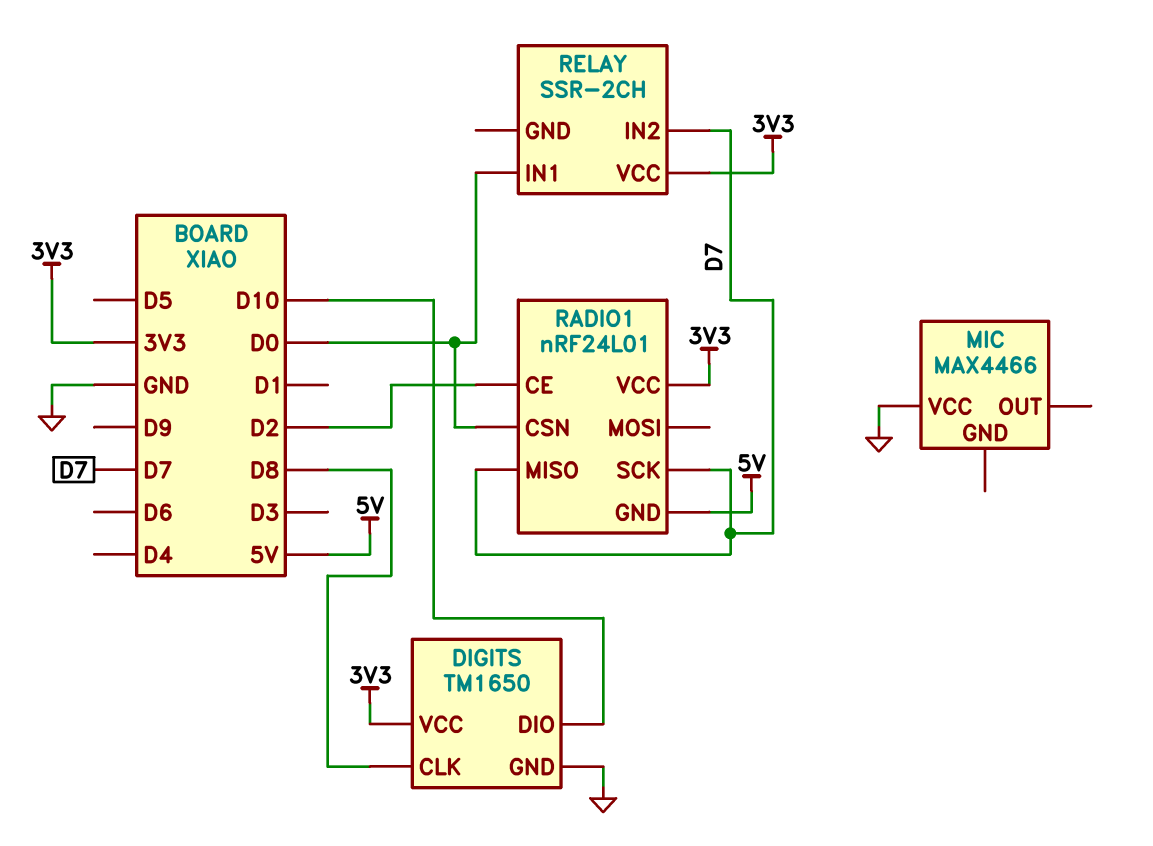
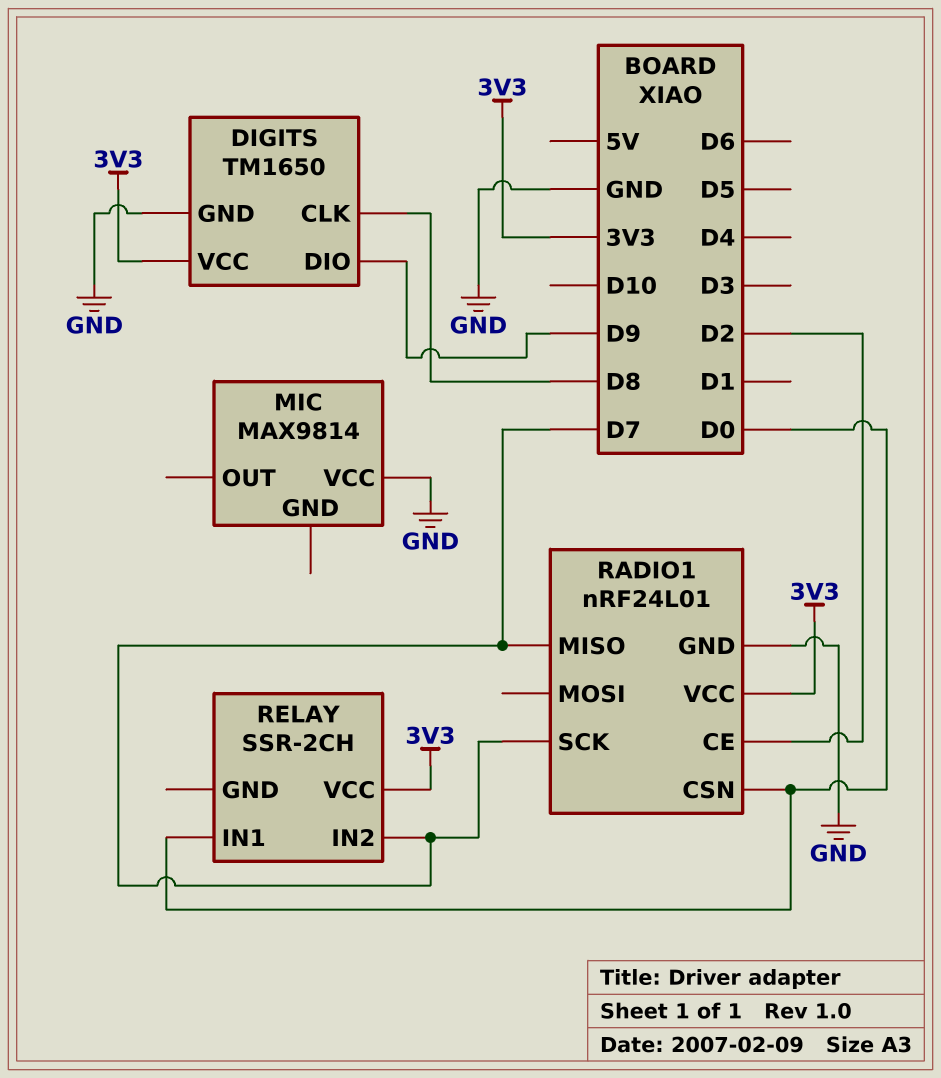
DIGITS pin DIO: D10 -> D9
MIC: MAX4466 -> MAX9814
RADIO1 pin GND: 5V -> GND

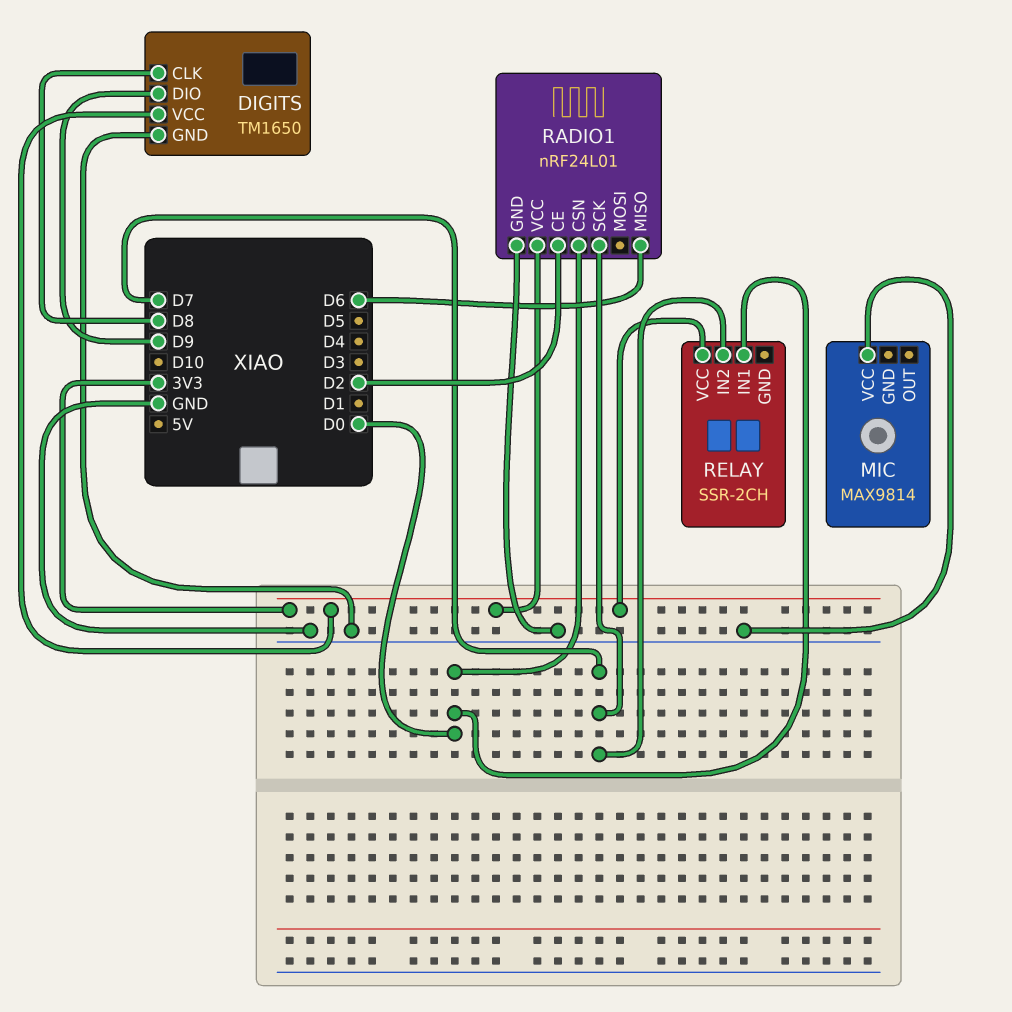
RADIO1 pin MISO: D7 -> D6

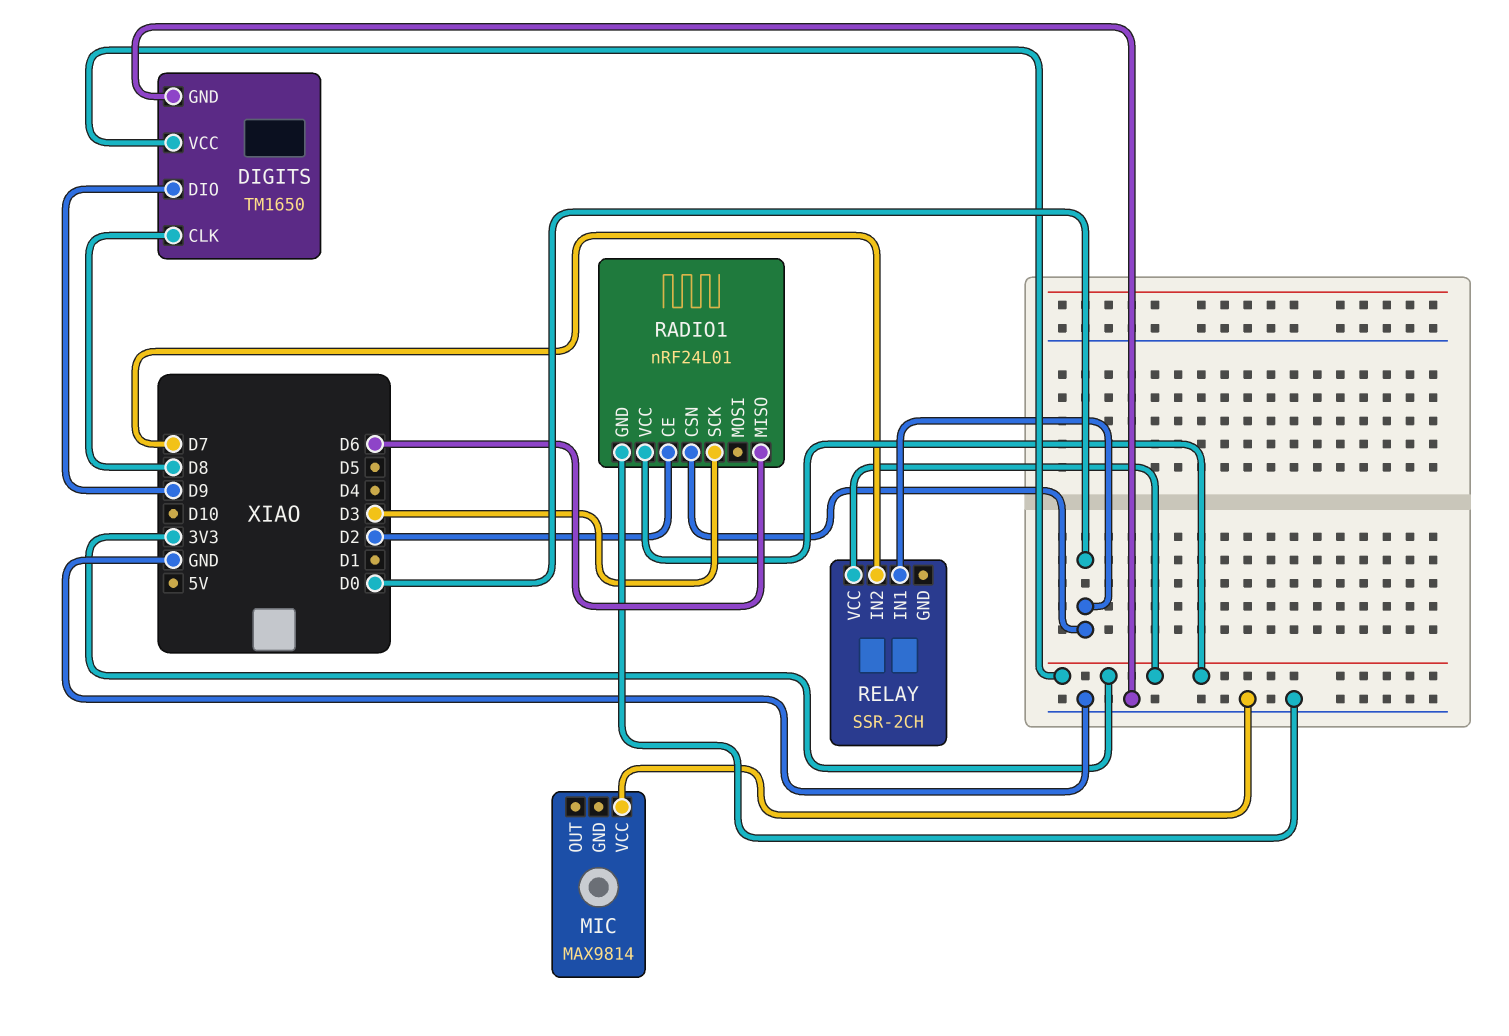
RADIO1 pin SCK: D7 -> D3

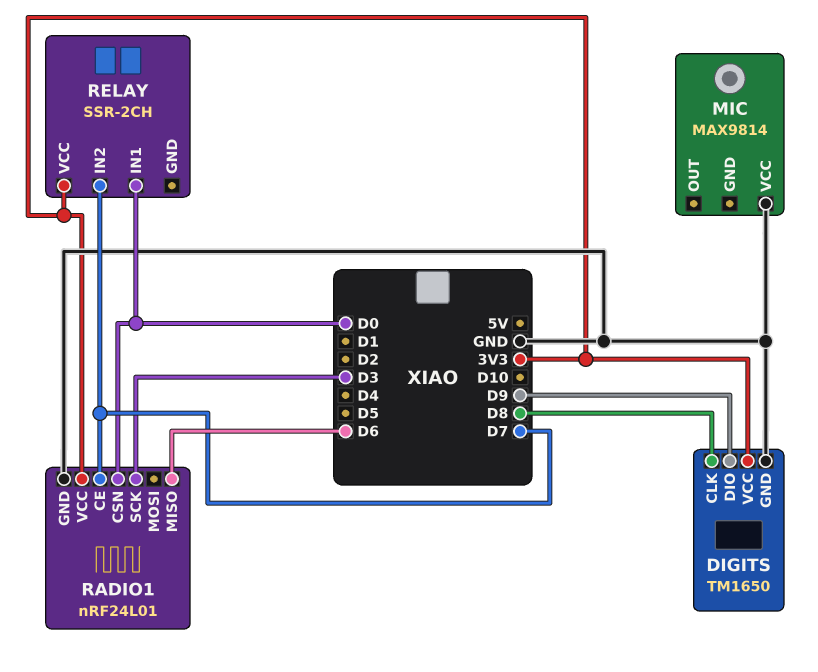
RADIO1 pin CE: D2 -> D7

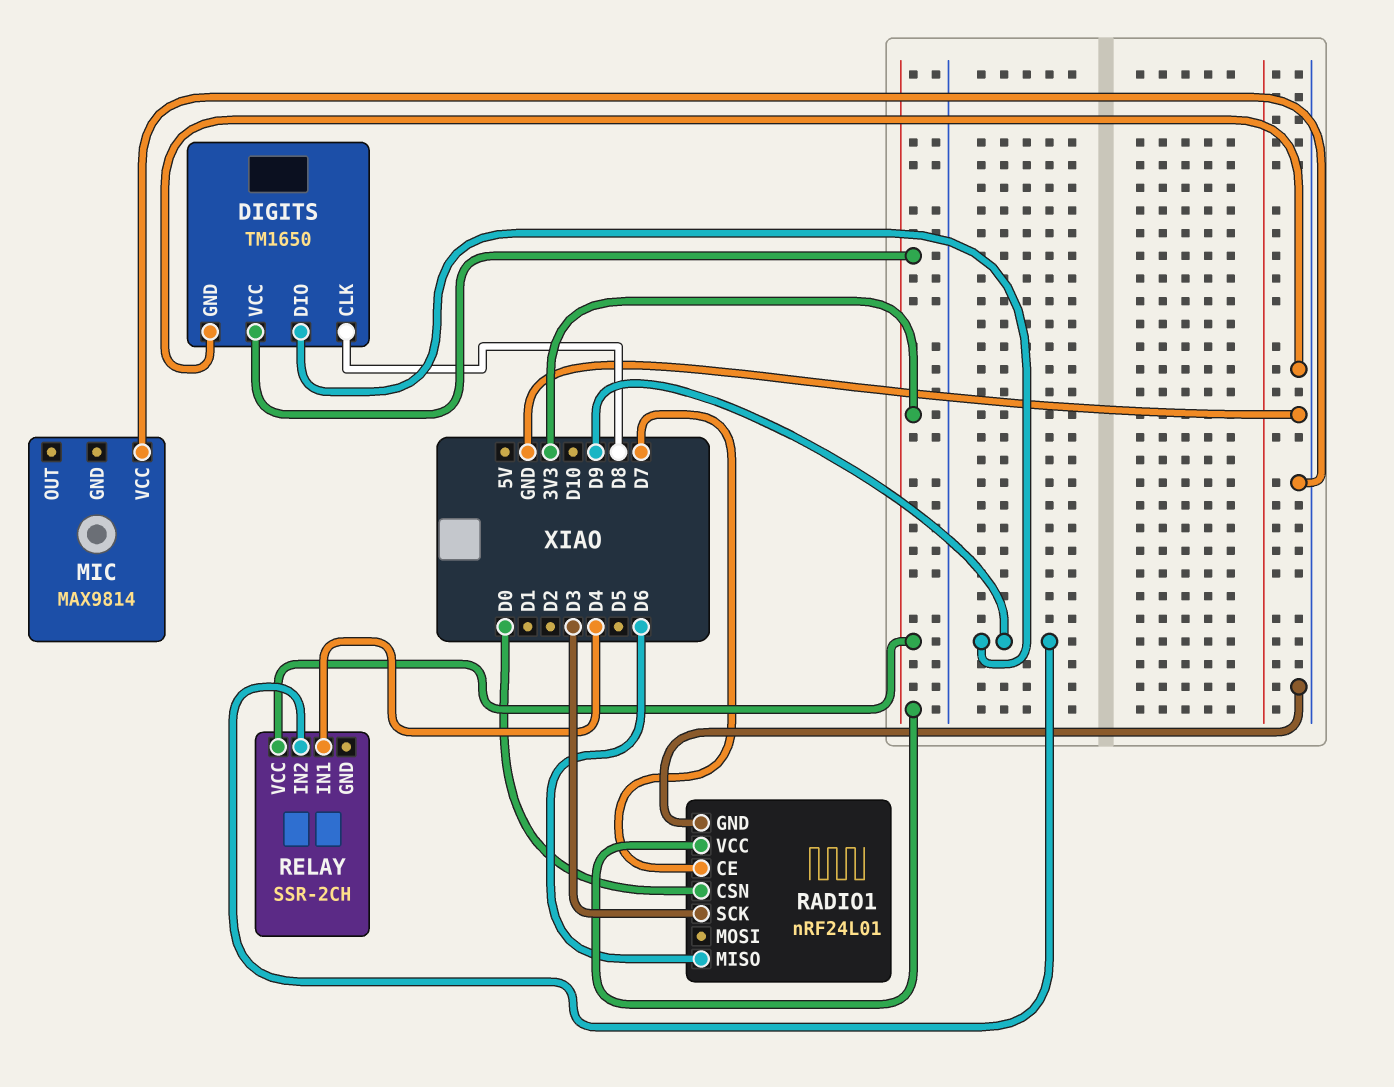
RELAY pin IN1: D0 -> D4
RELAY pin IN2: D7 -> D9

